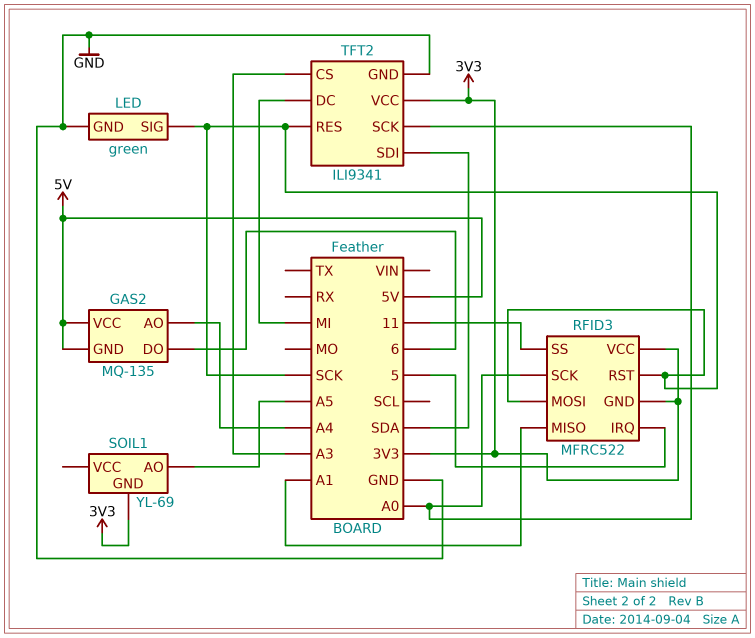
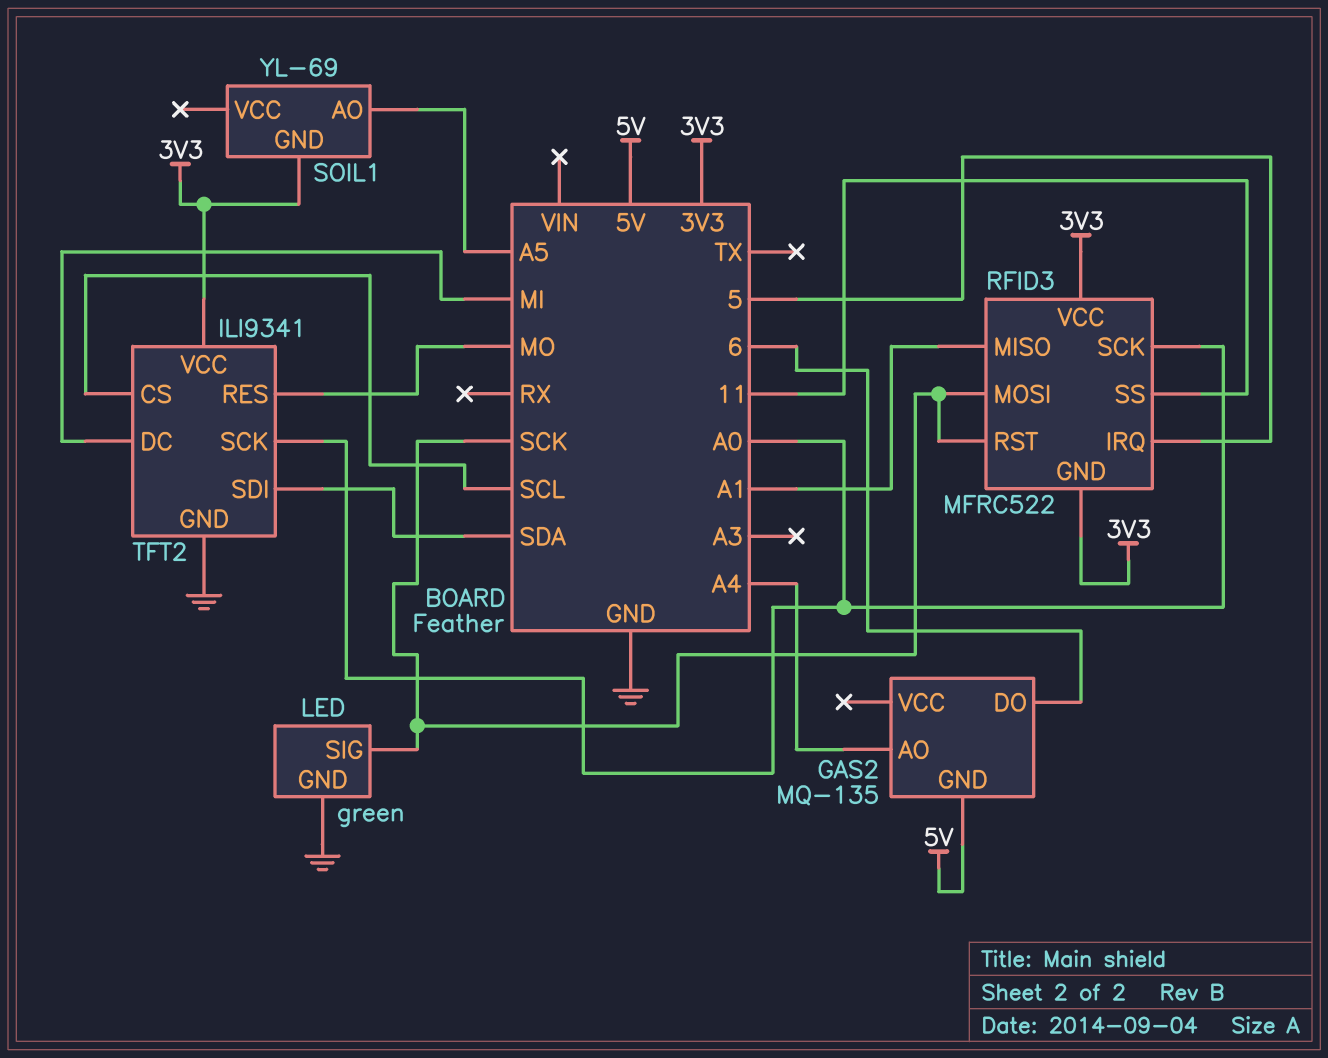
GAS2 pin VCC: 5V -> none
TFT2 pin CS: A3 -> SCL
TFT2 pin RES: SCK -> MO

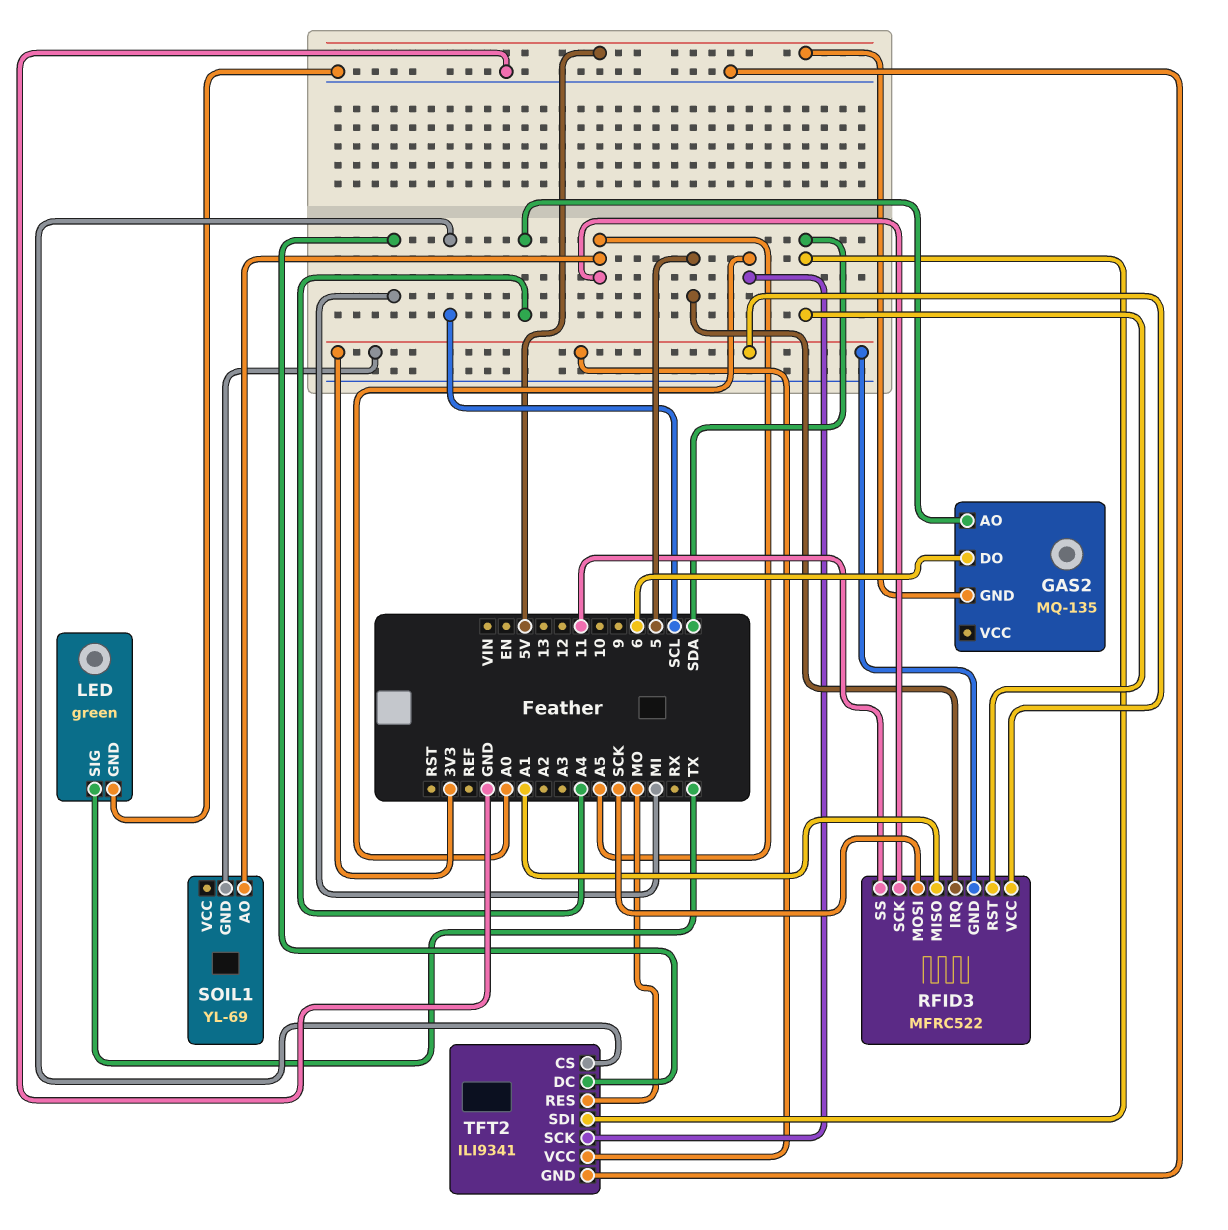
LED pin SIG: SCK -> TX
RFID3 pin RST: SCK -> SDA
RFID3 pin SCK: A0 -> A5

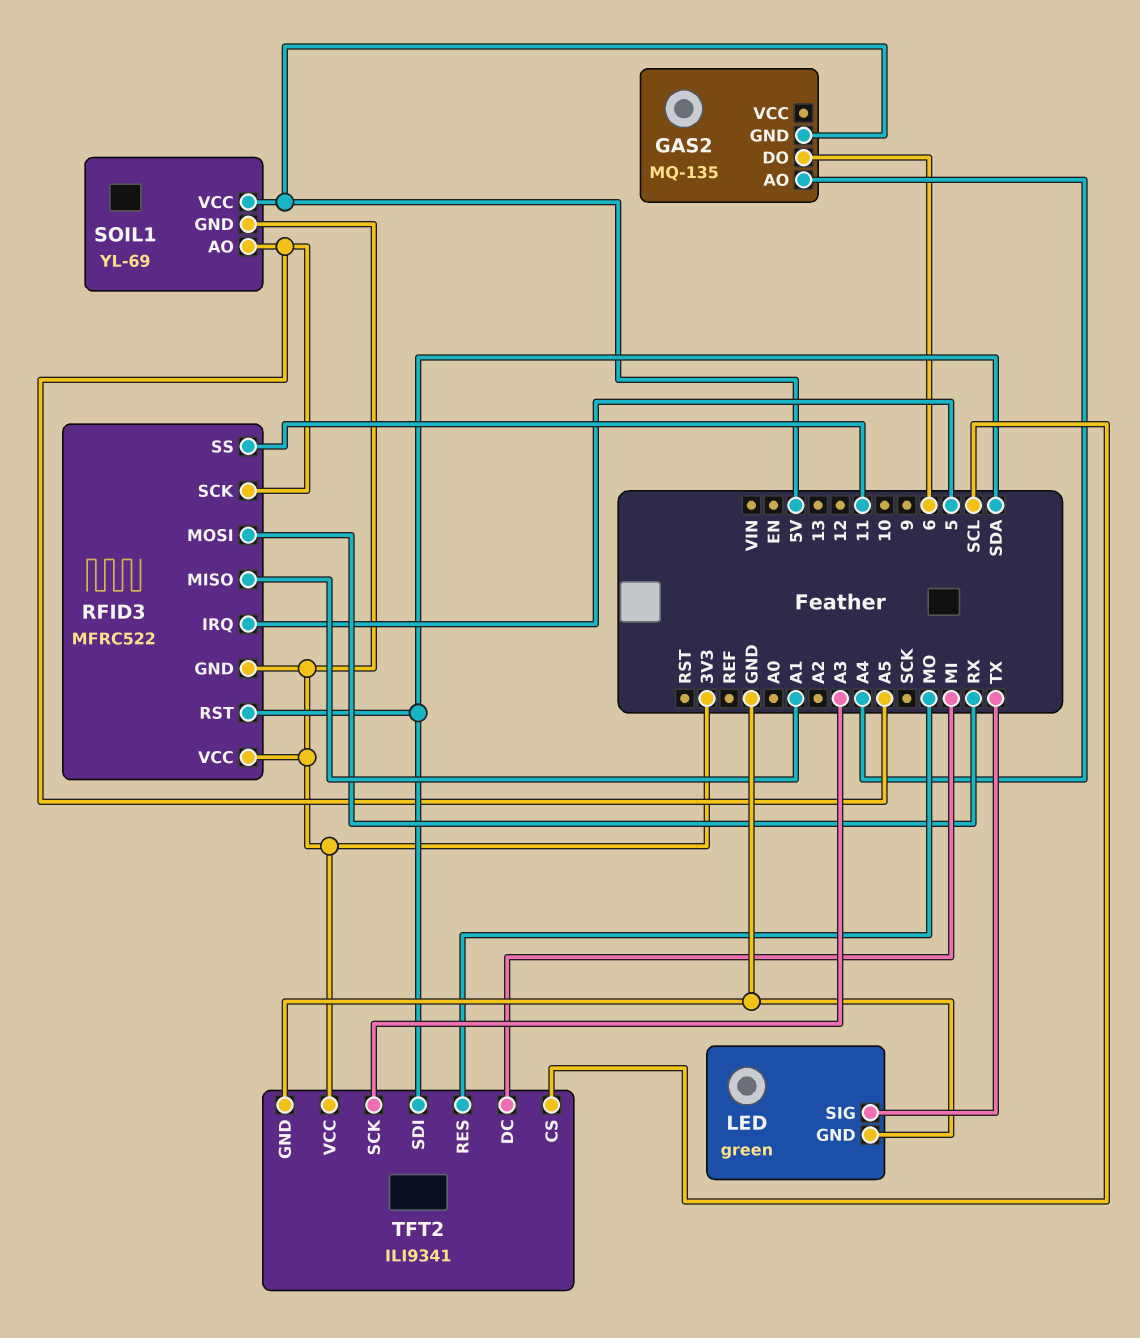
RFID3 pin MOSI: SCK -> RX
SOIL1 pin VCC: none -> 5V
TFT2 pin SCK: A0 -> A3

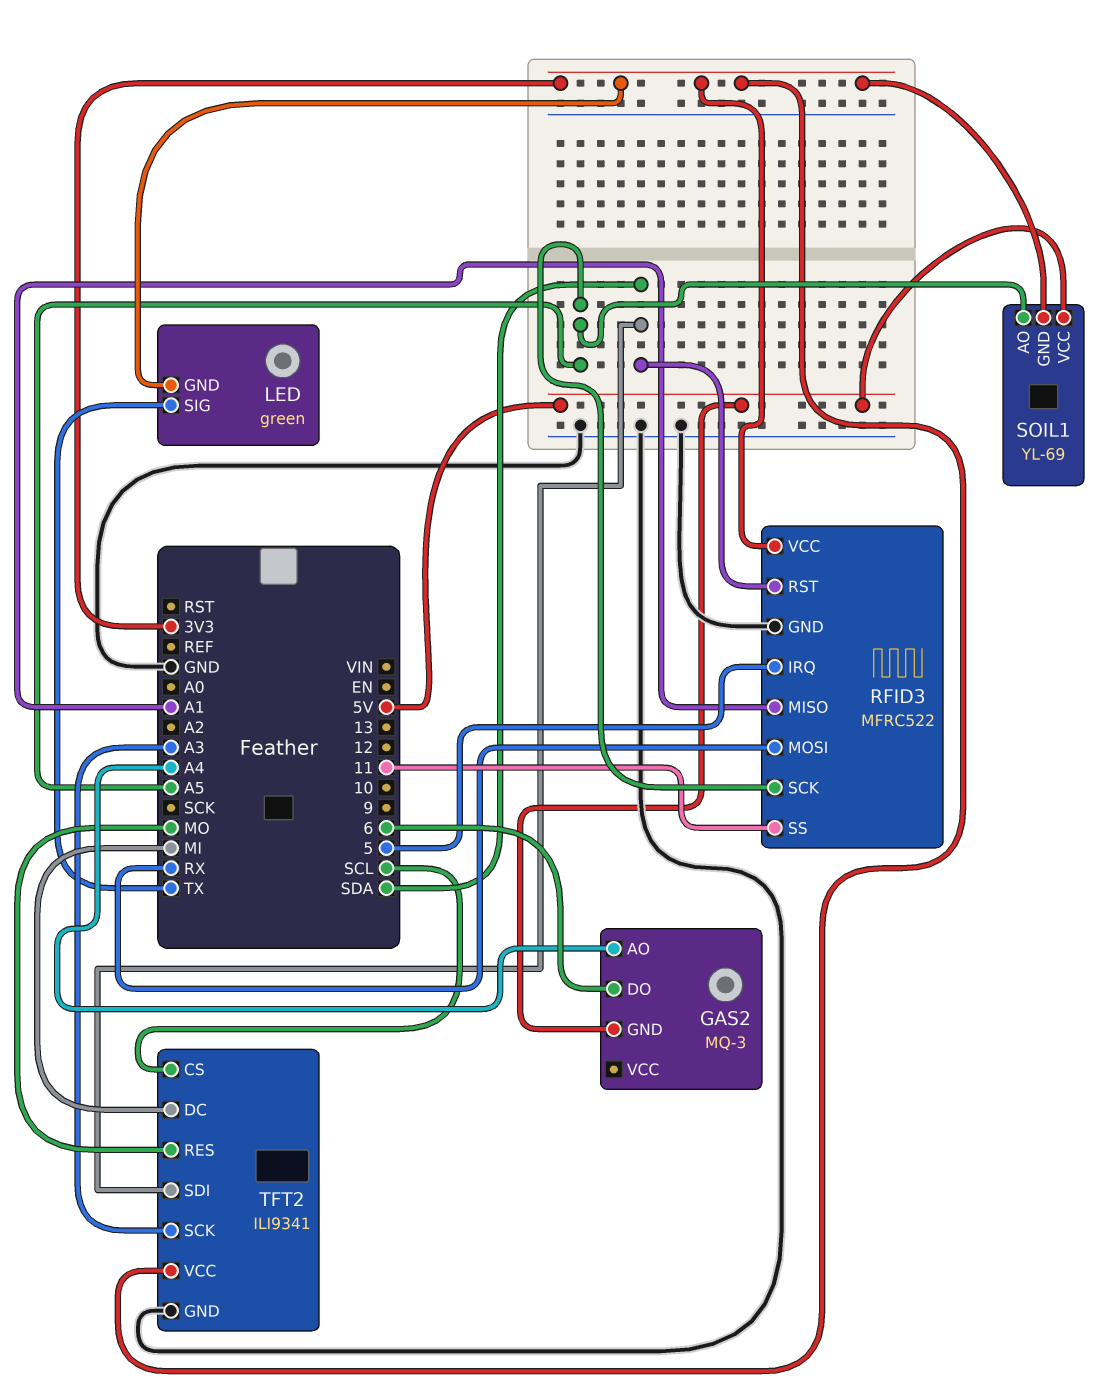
GAS2: MQ-135 -> MQ-3
LED pin GND: GND -> 3V3
RFID3 pin GND: 3V3 -> GND

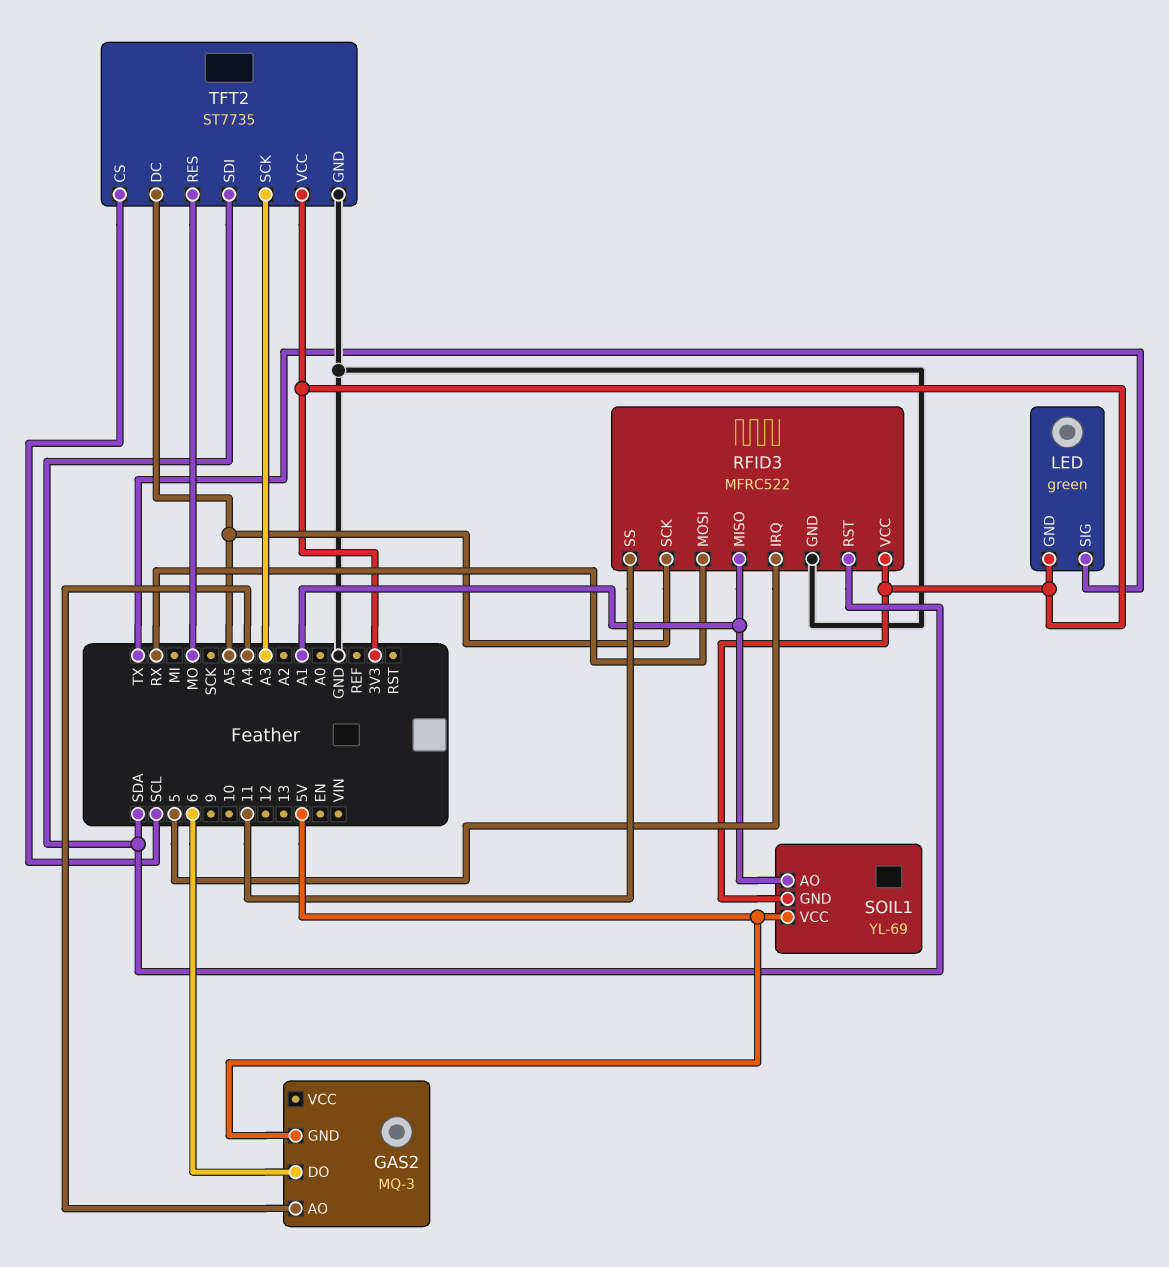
SOIL1 pin AO: A5 -> A1
TFT2: ILI9341 -> ST7735
TFT2 pin DC: MI -> A5

